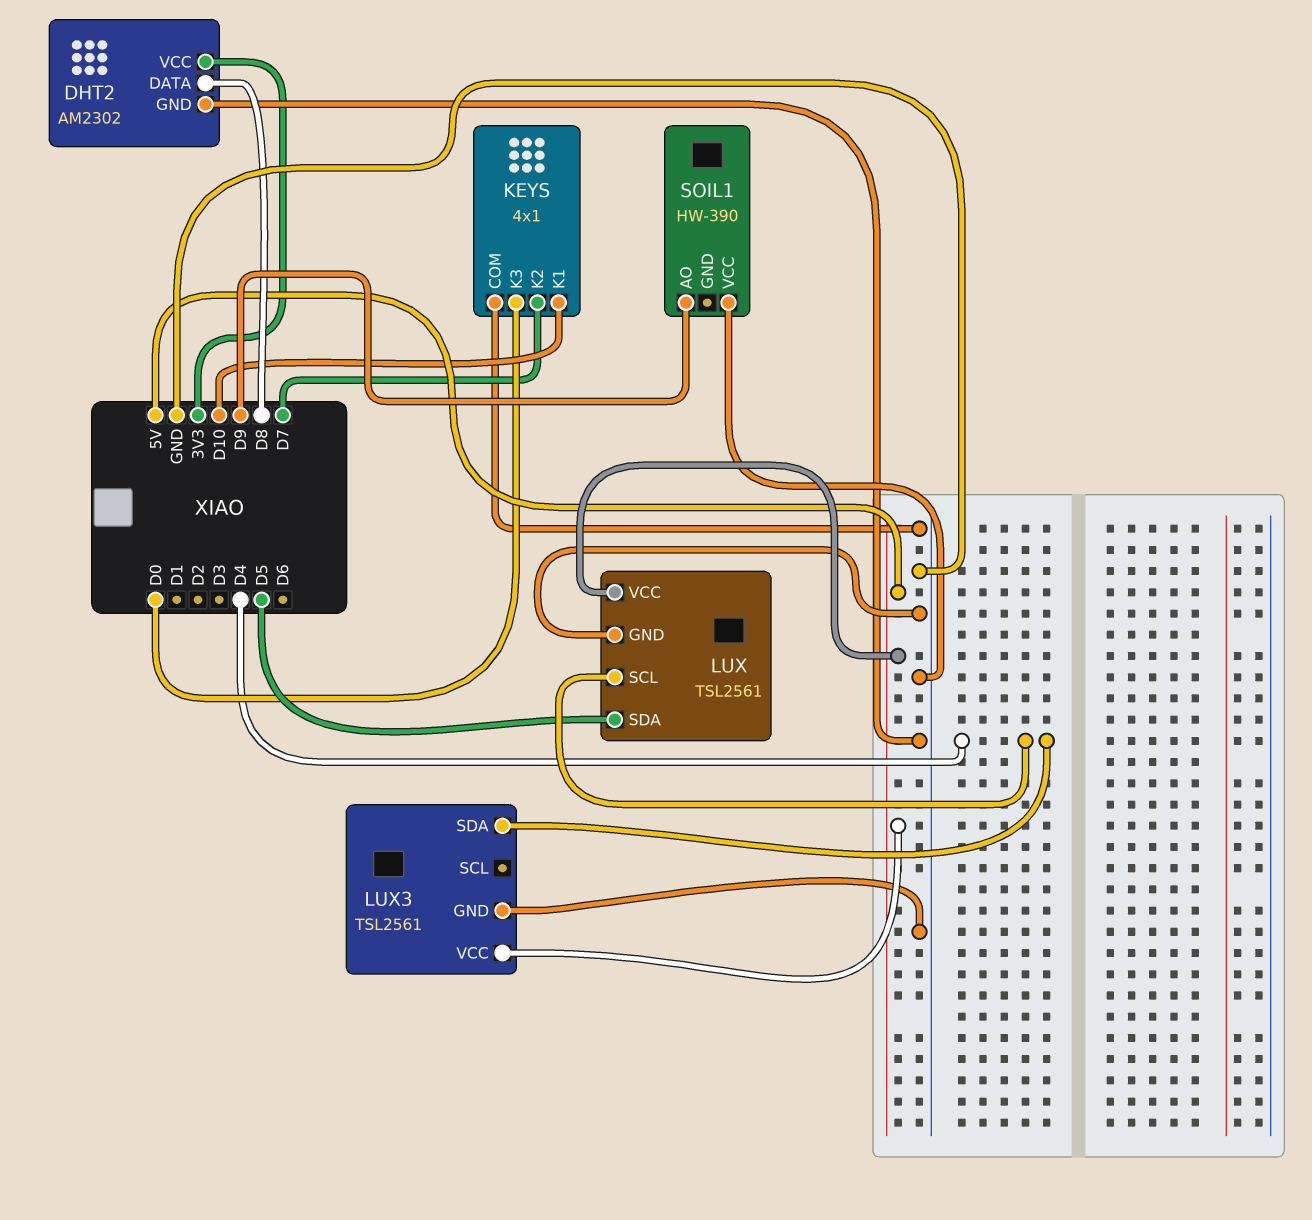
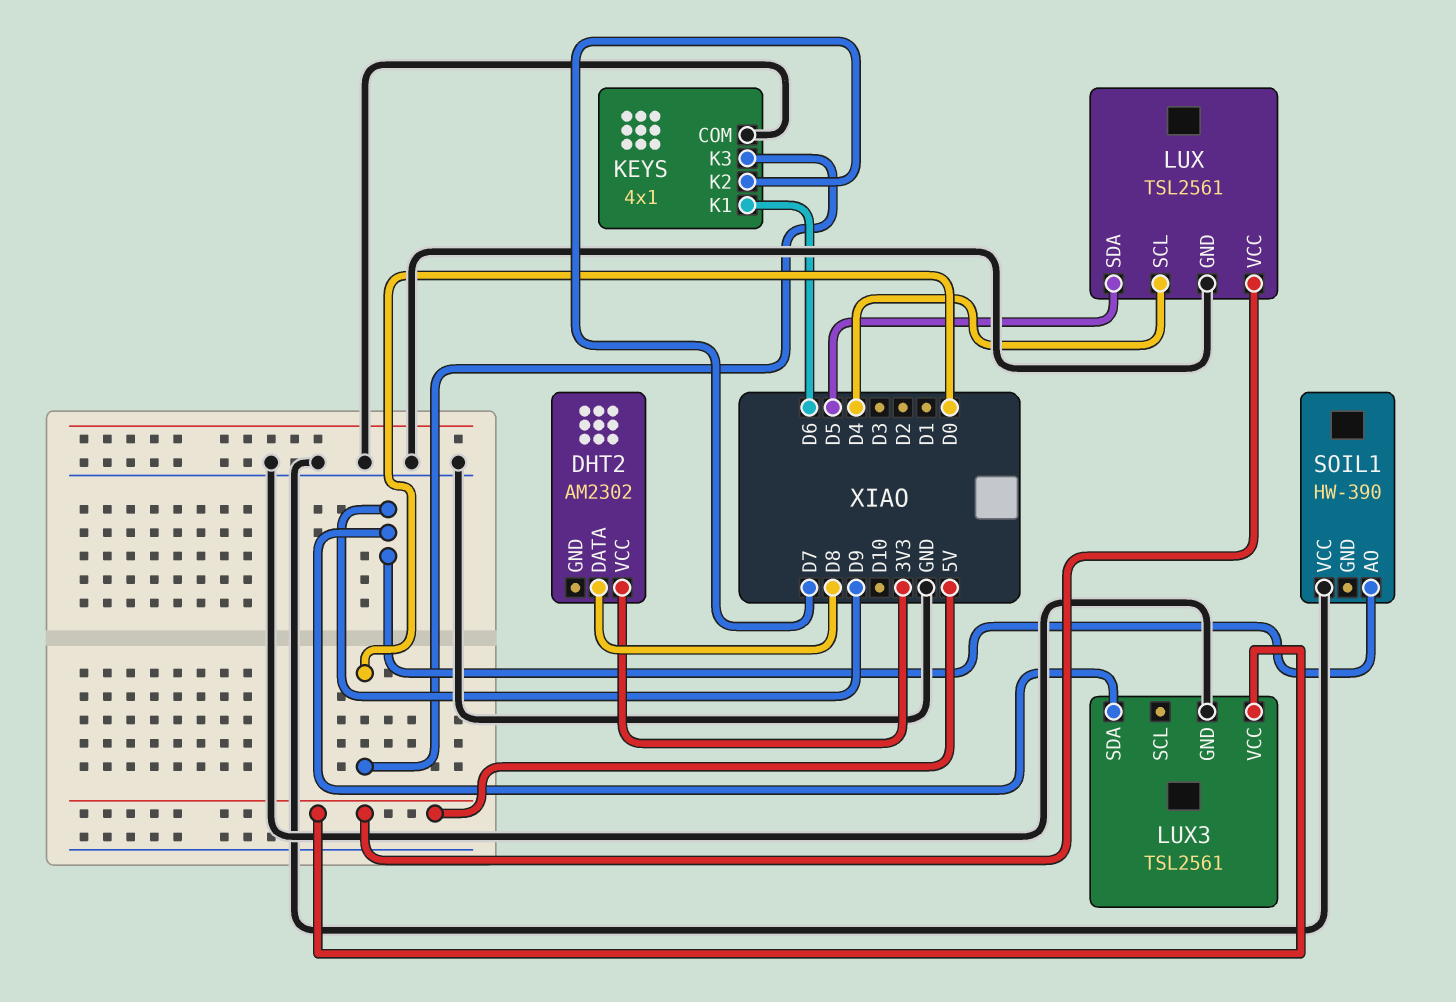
DHT2 pin GND: GND -> none
KEYS pin K1: D10 -> D6
LUX3 pin SDA: D4 -> D9

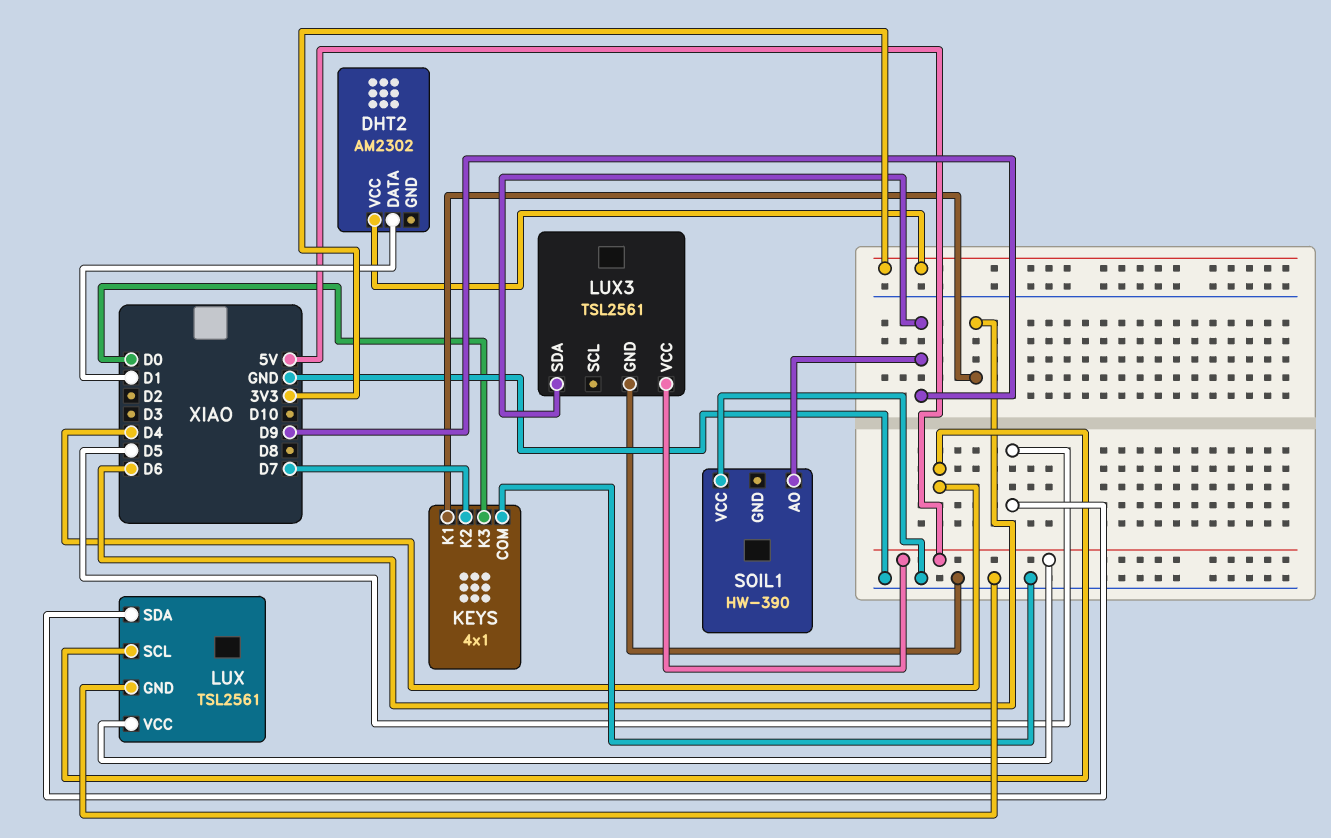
DHT2 pin DATA: D8 -> D1

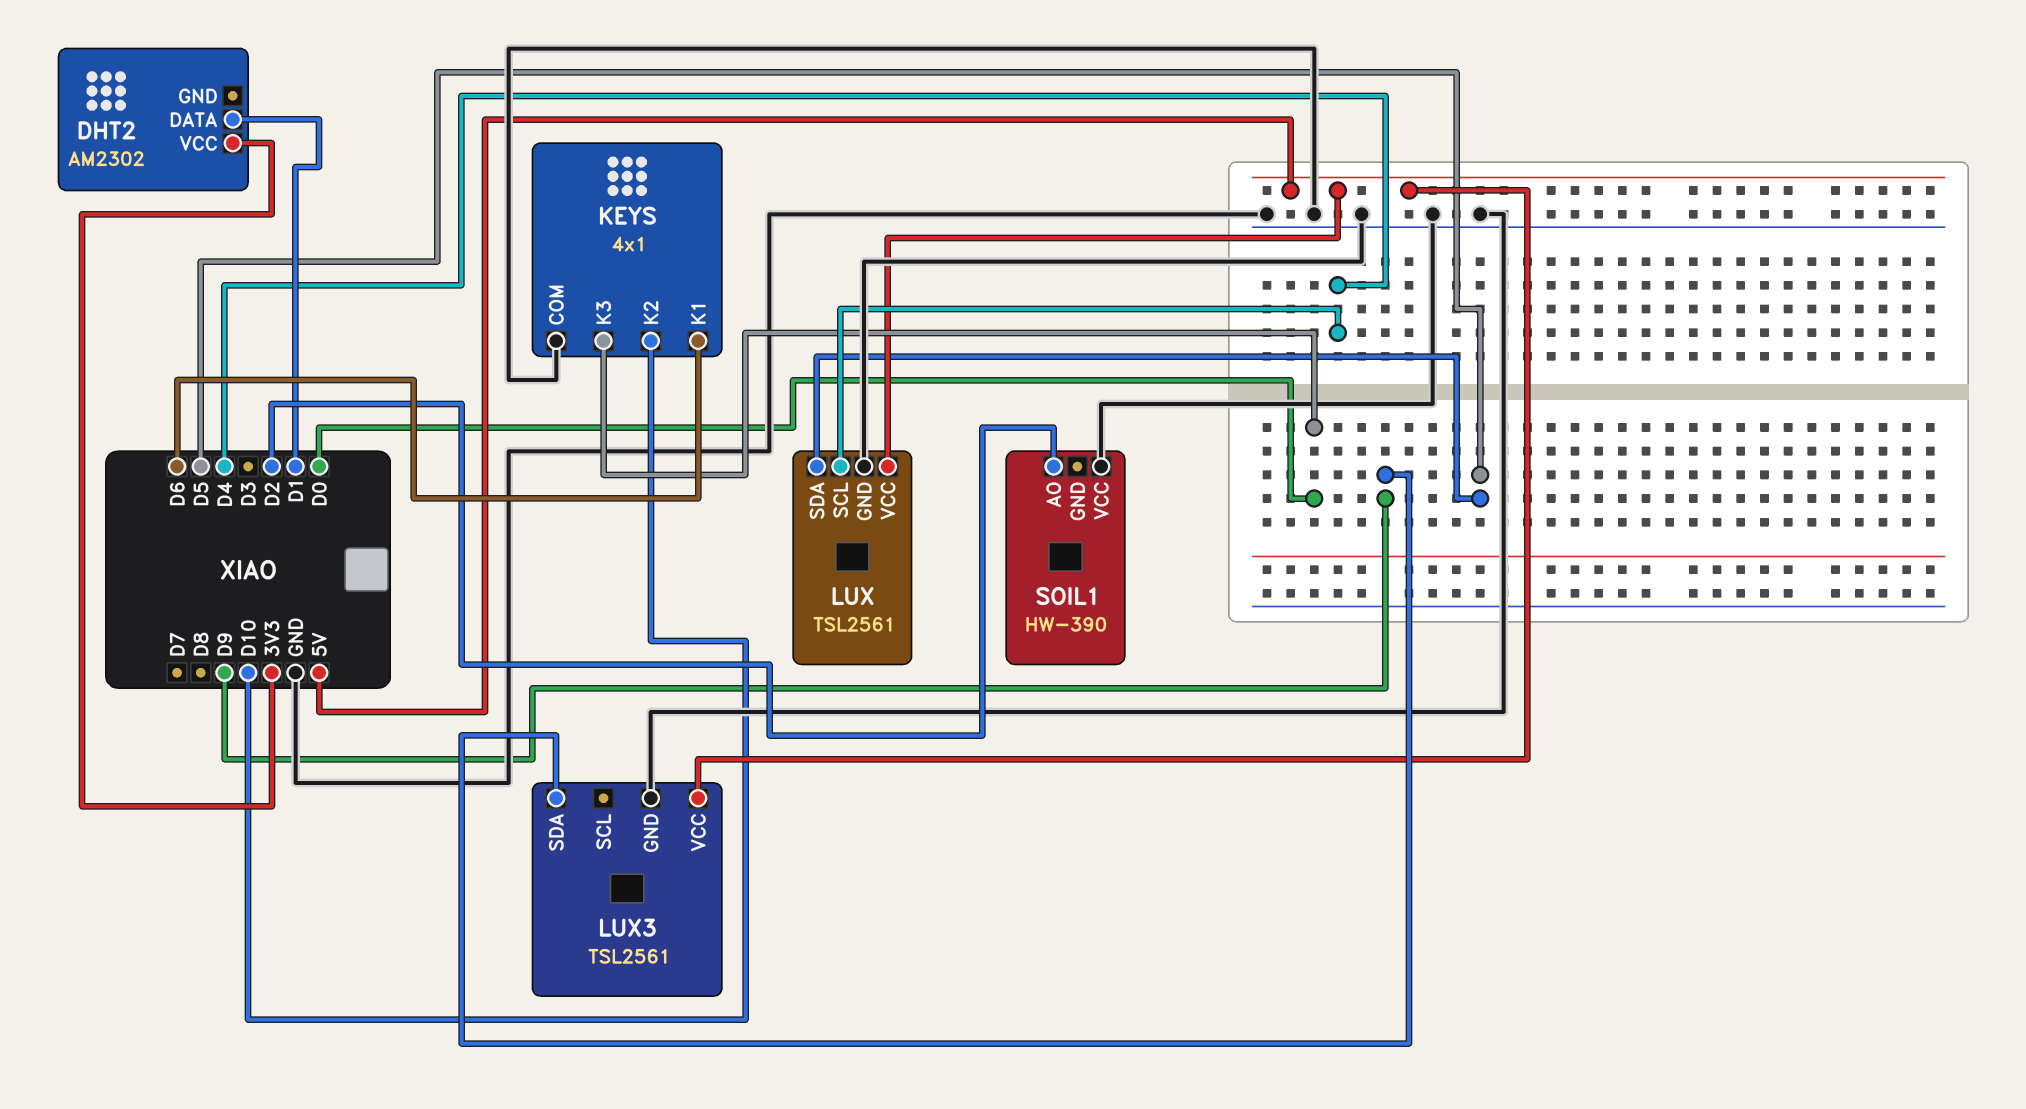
KEYS pin K2: D7 -> D10
SOIL1 pin AO: D9 -> D2

